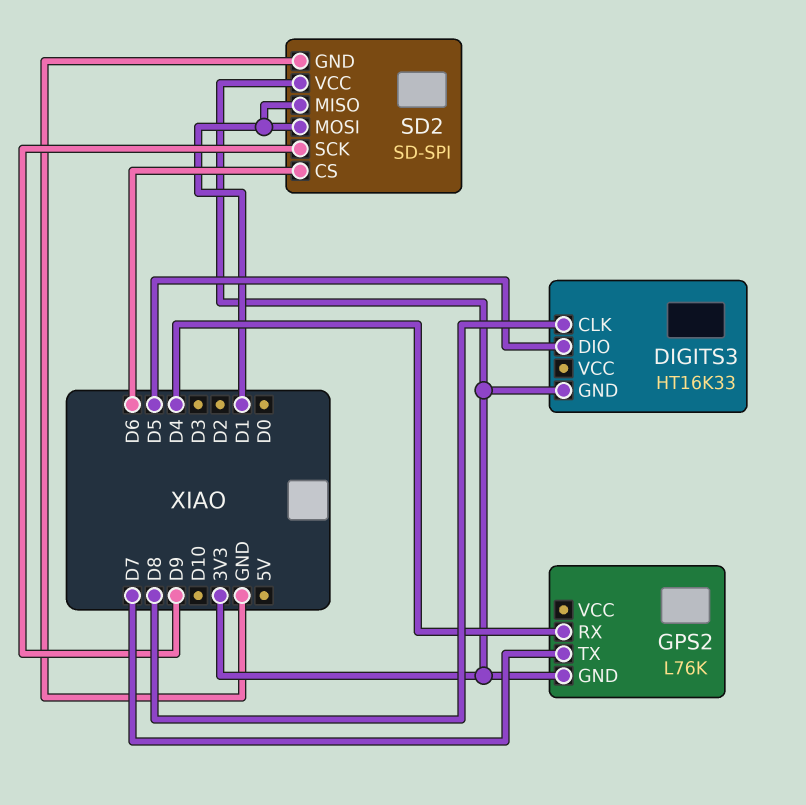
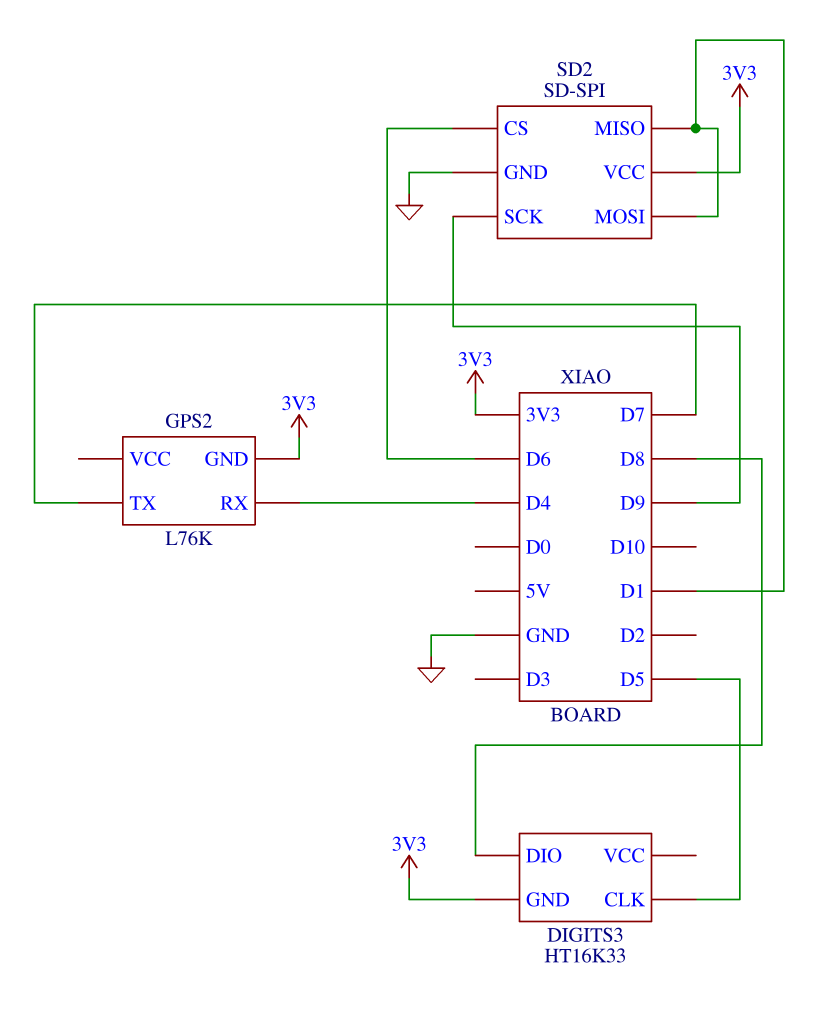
DIGITS3 pin CLK: D8 -> D5
DIGITS3 pin DIO: D5 -> D8

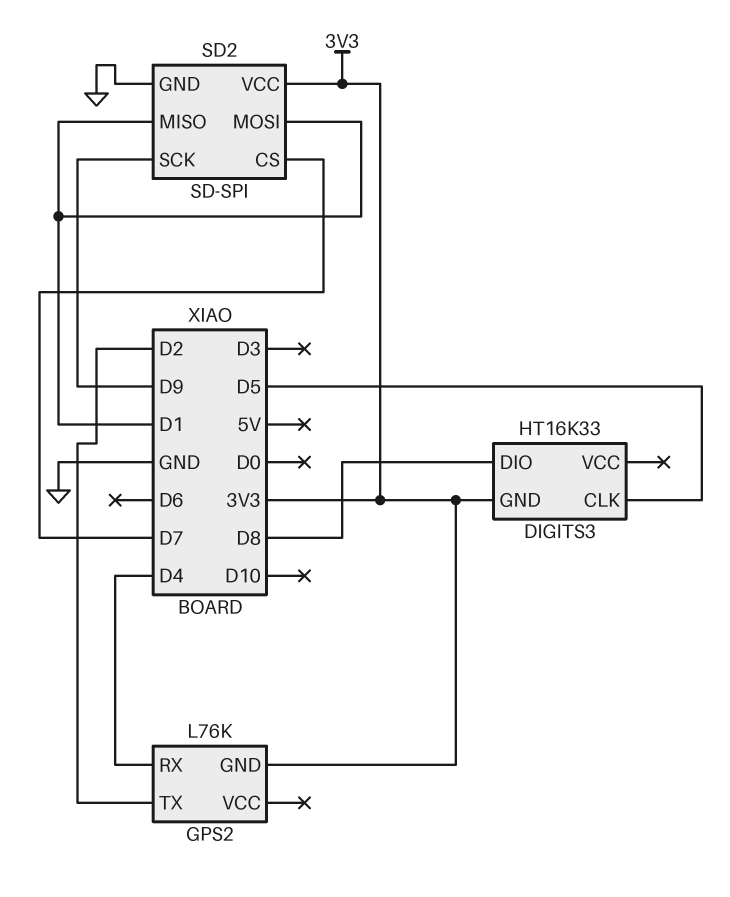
GPS2 pin TX: D7 -> D2
SD2 pin CS: D6 -> D7

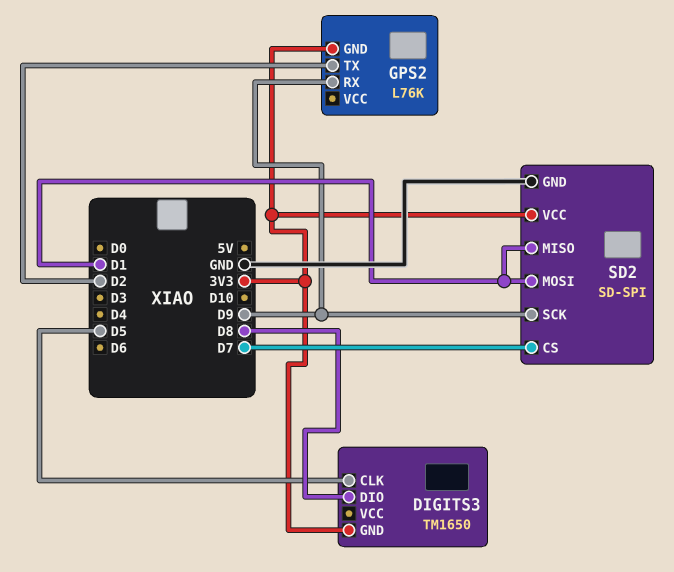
DIGITS3: HT16K33 -> TM1650
GPS2 pin RX: D4 -> D9

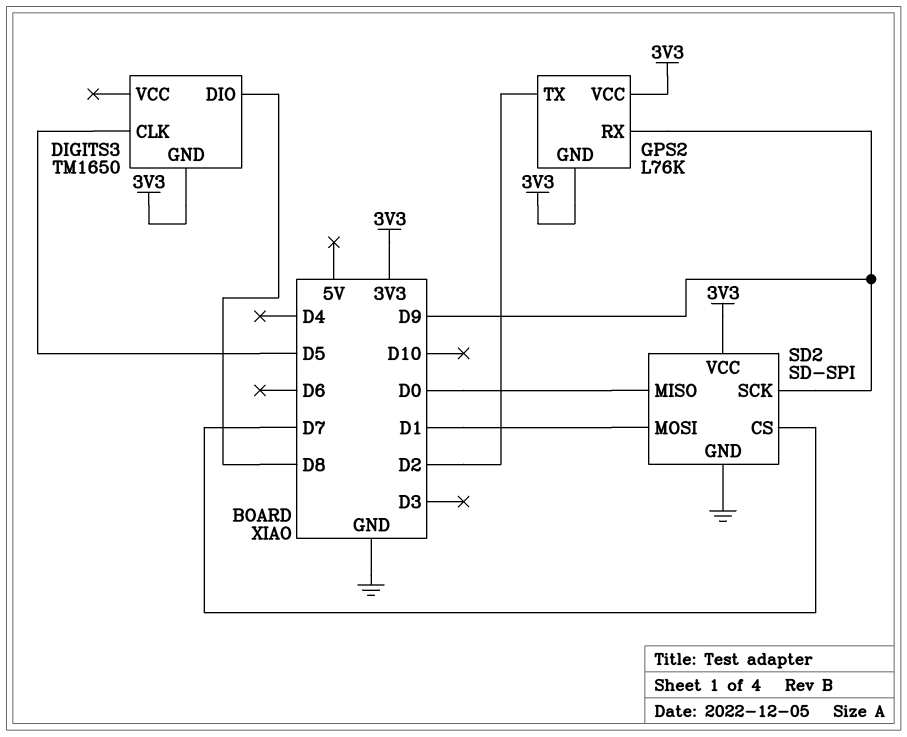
GPS2 pin VCC: none -> 3V3
SD2 pin MISO: D1 -> D0

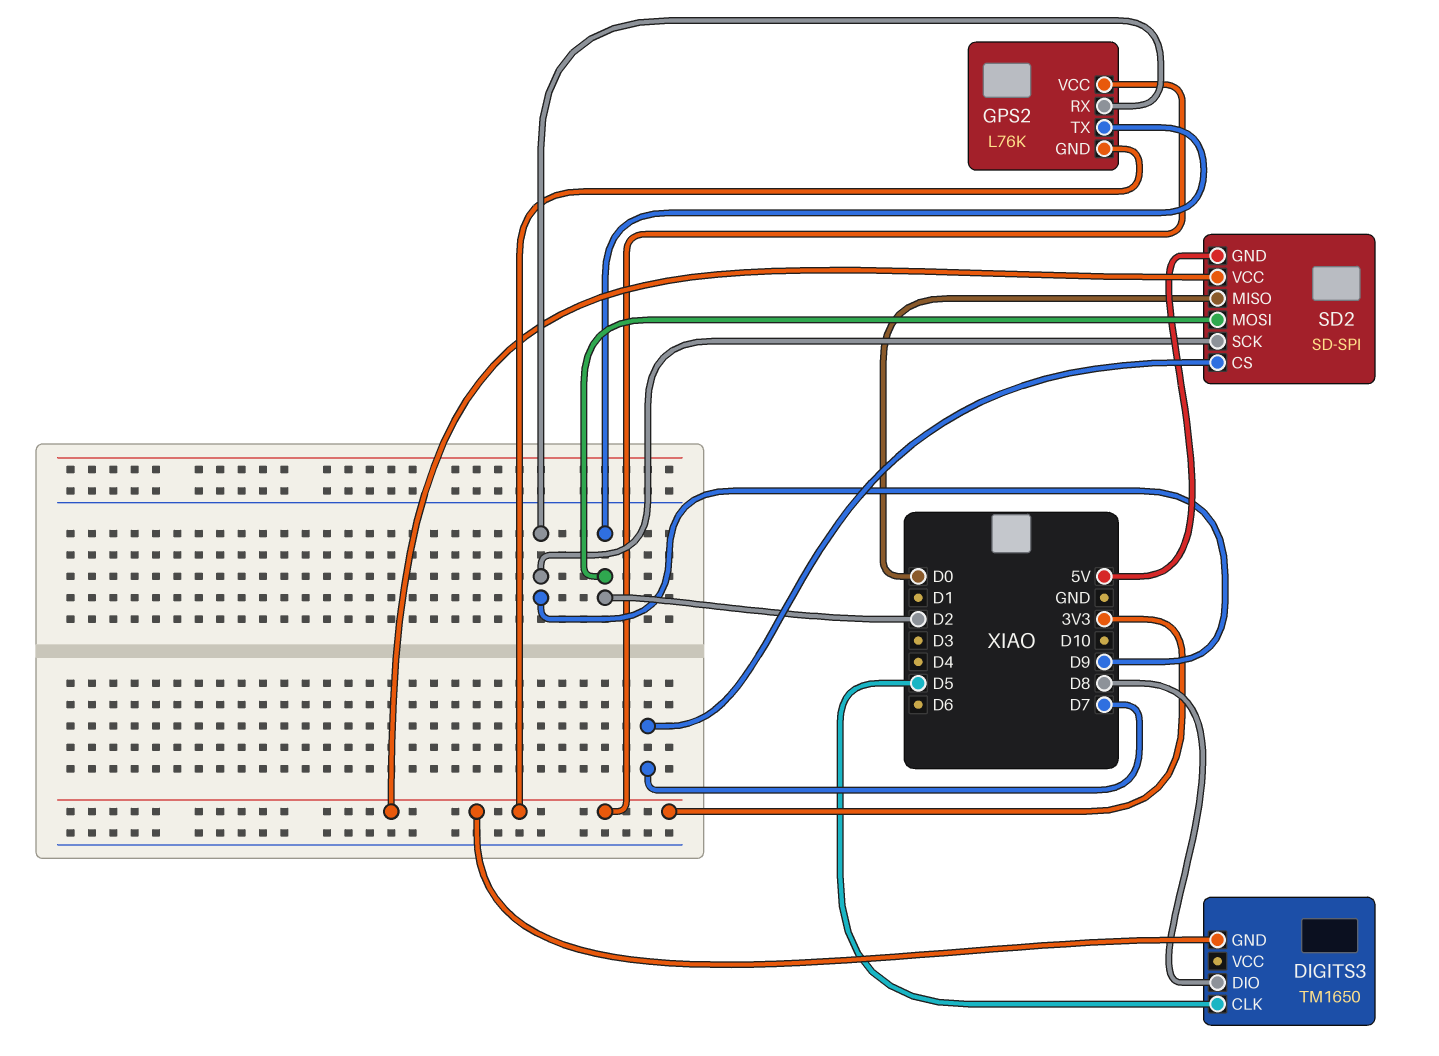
SD2 pin GND: GND -> 5V
SD2 pin MOSI: D1 -> D2

